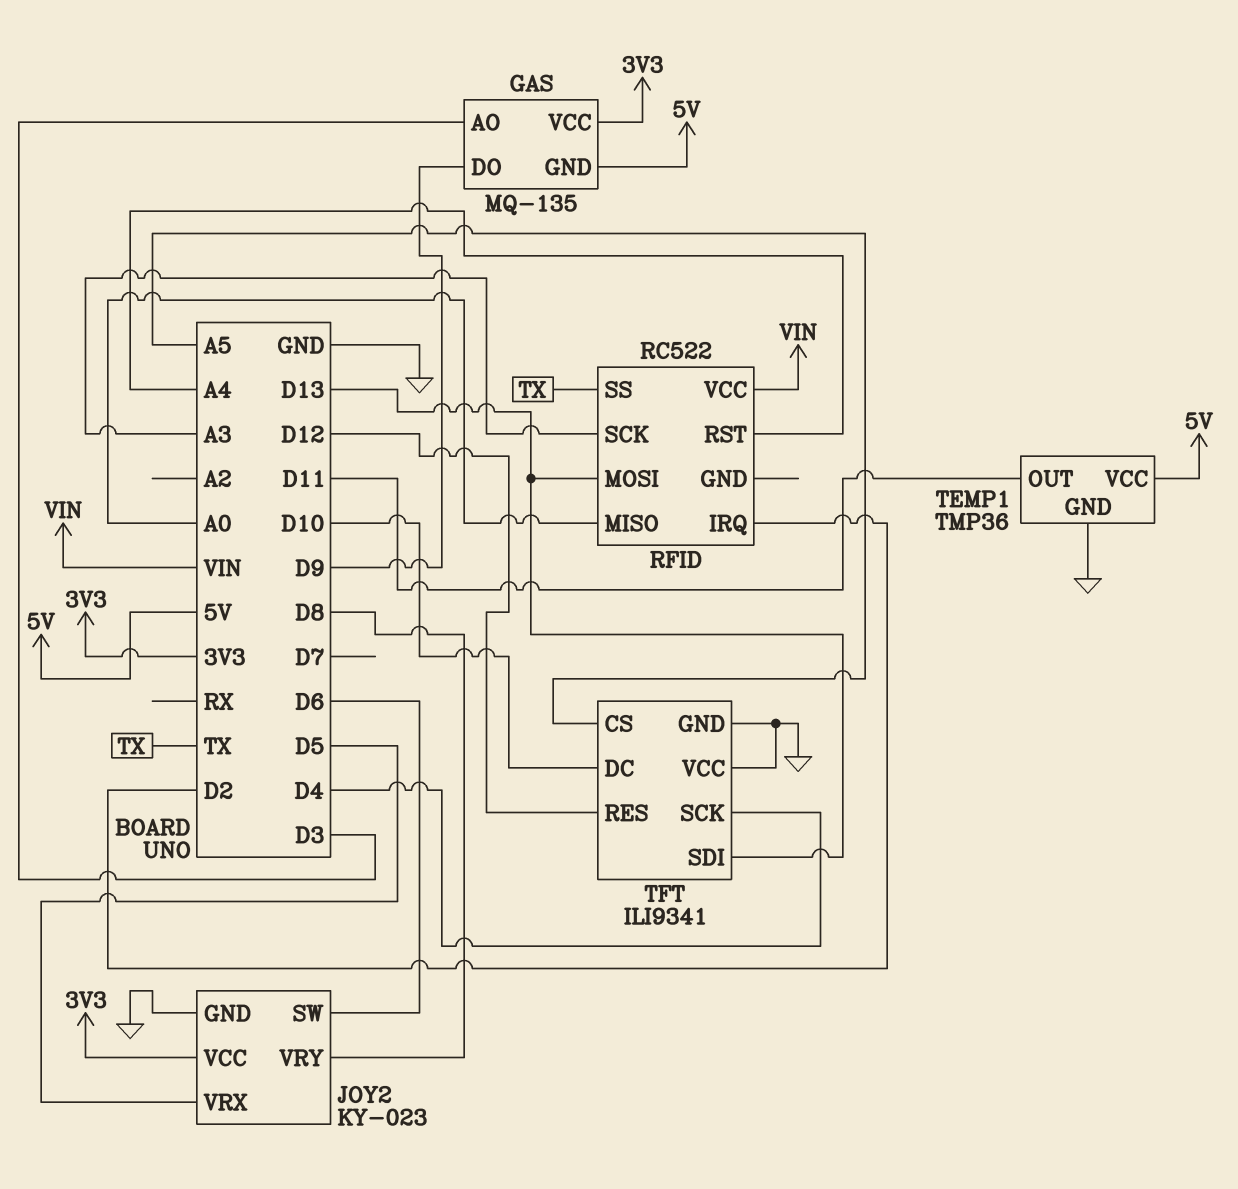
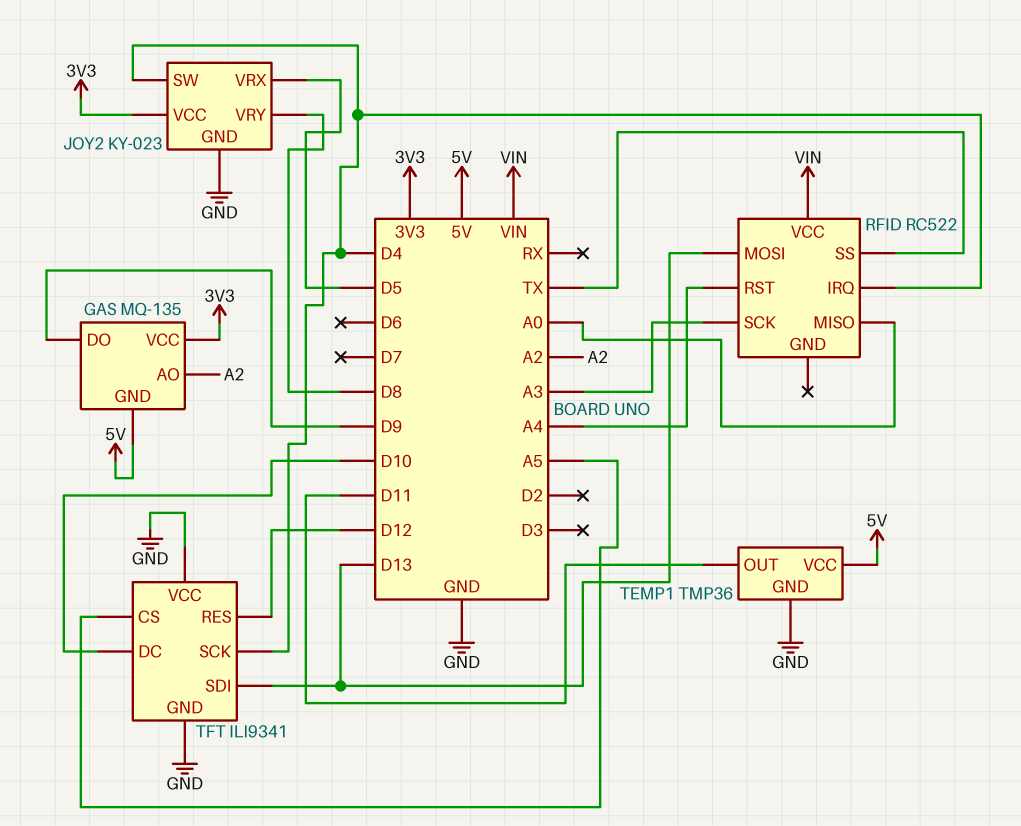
GAS pin AO: D3 -> A2
JOY2 pin SW: D6 -> D4
RFID pin IRQ: D2 -> D4

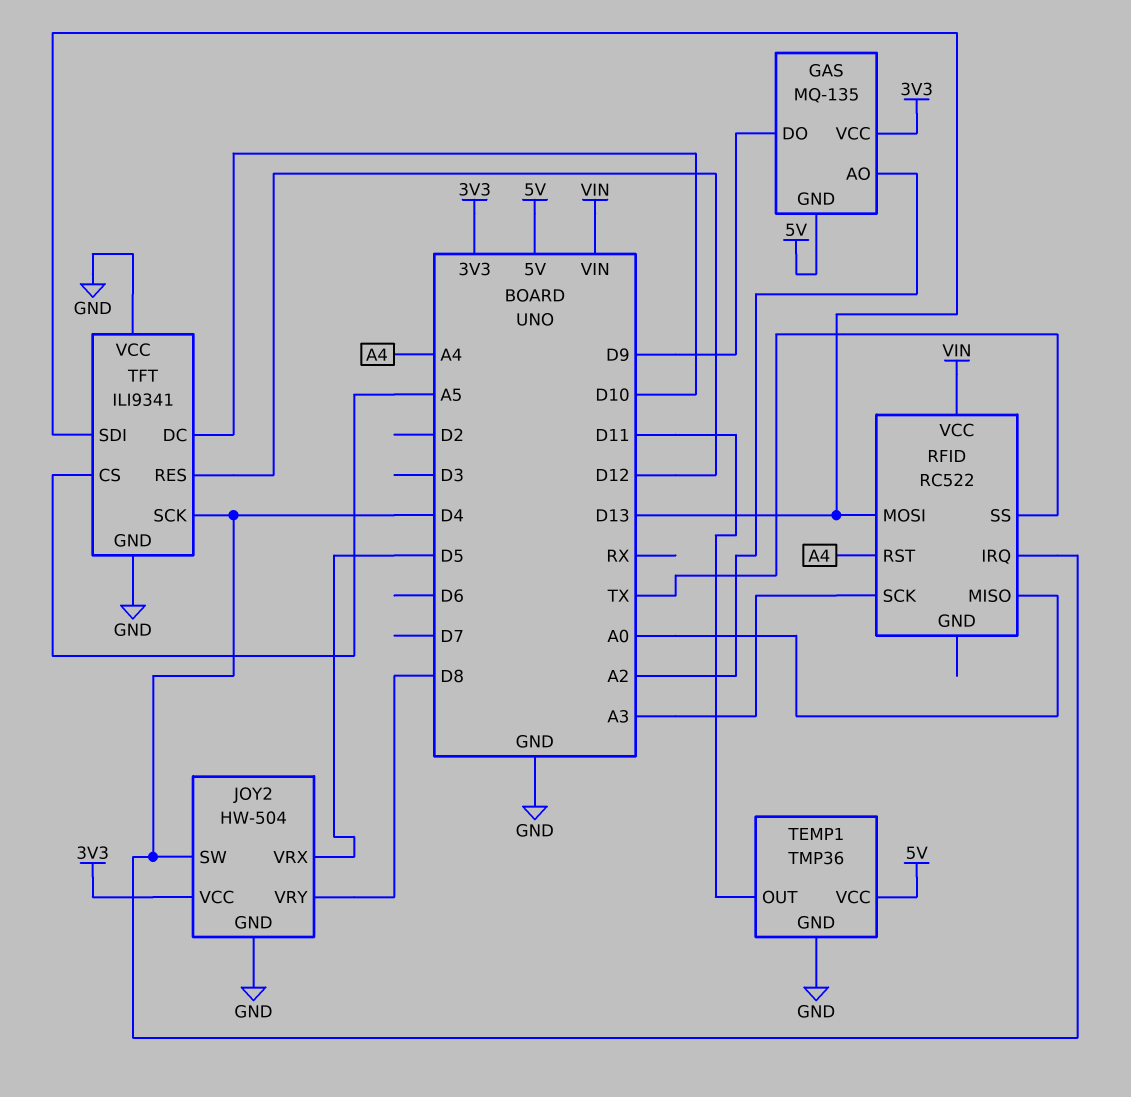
JOY2: KY-023 -> HW-504

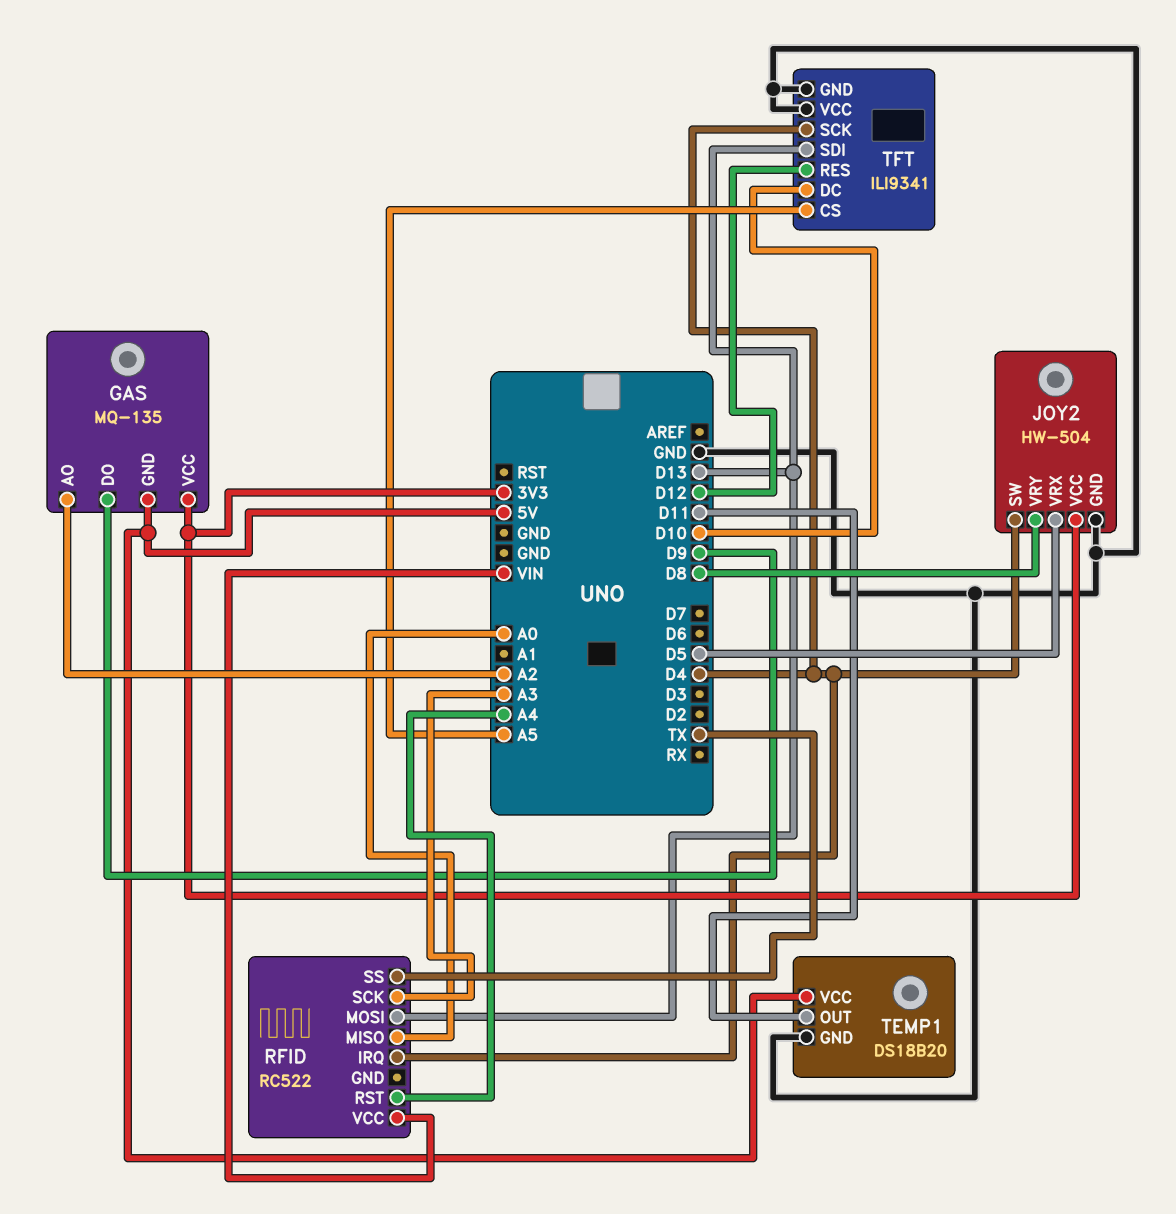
TEMP1: TMP36 -> DS18B20

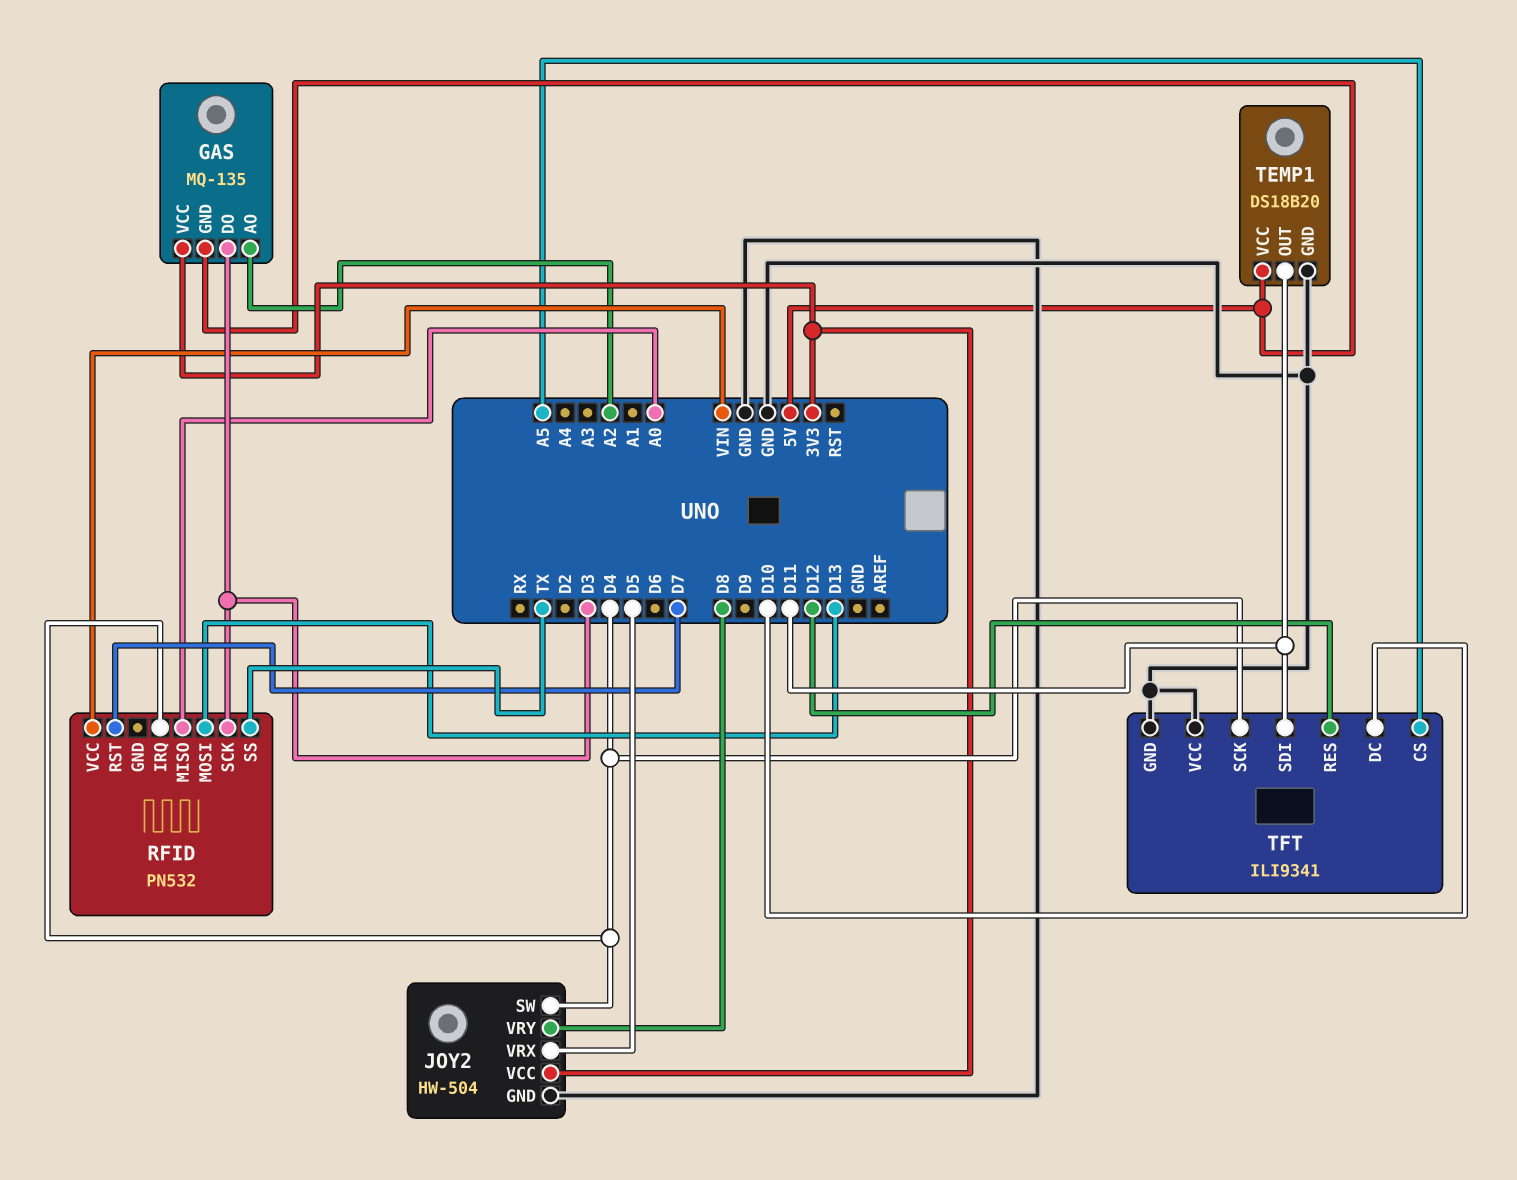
GAS pin DO: D9 -> D3
RFID: RC522 -> PN532
RFID pin RST: A4 -> D7
RFID pin SCK: A3 -> D3
TFT pin SDI: D13 -> D11

